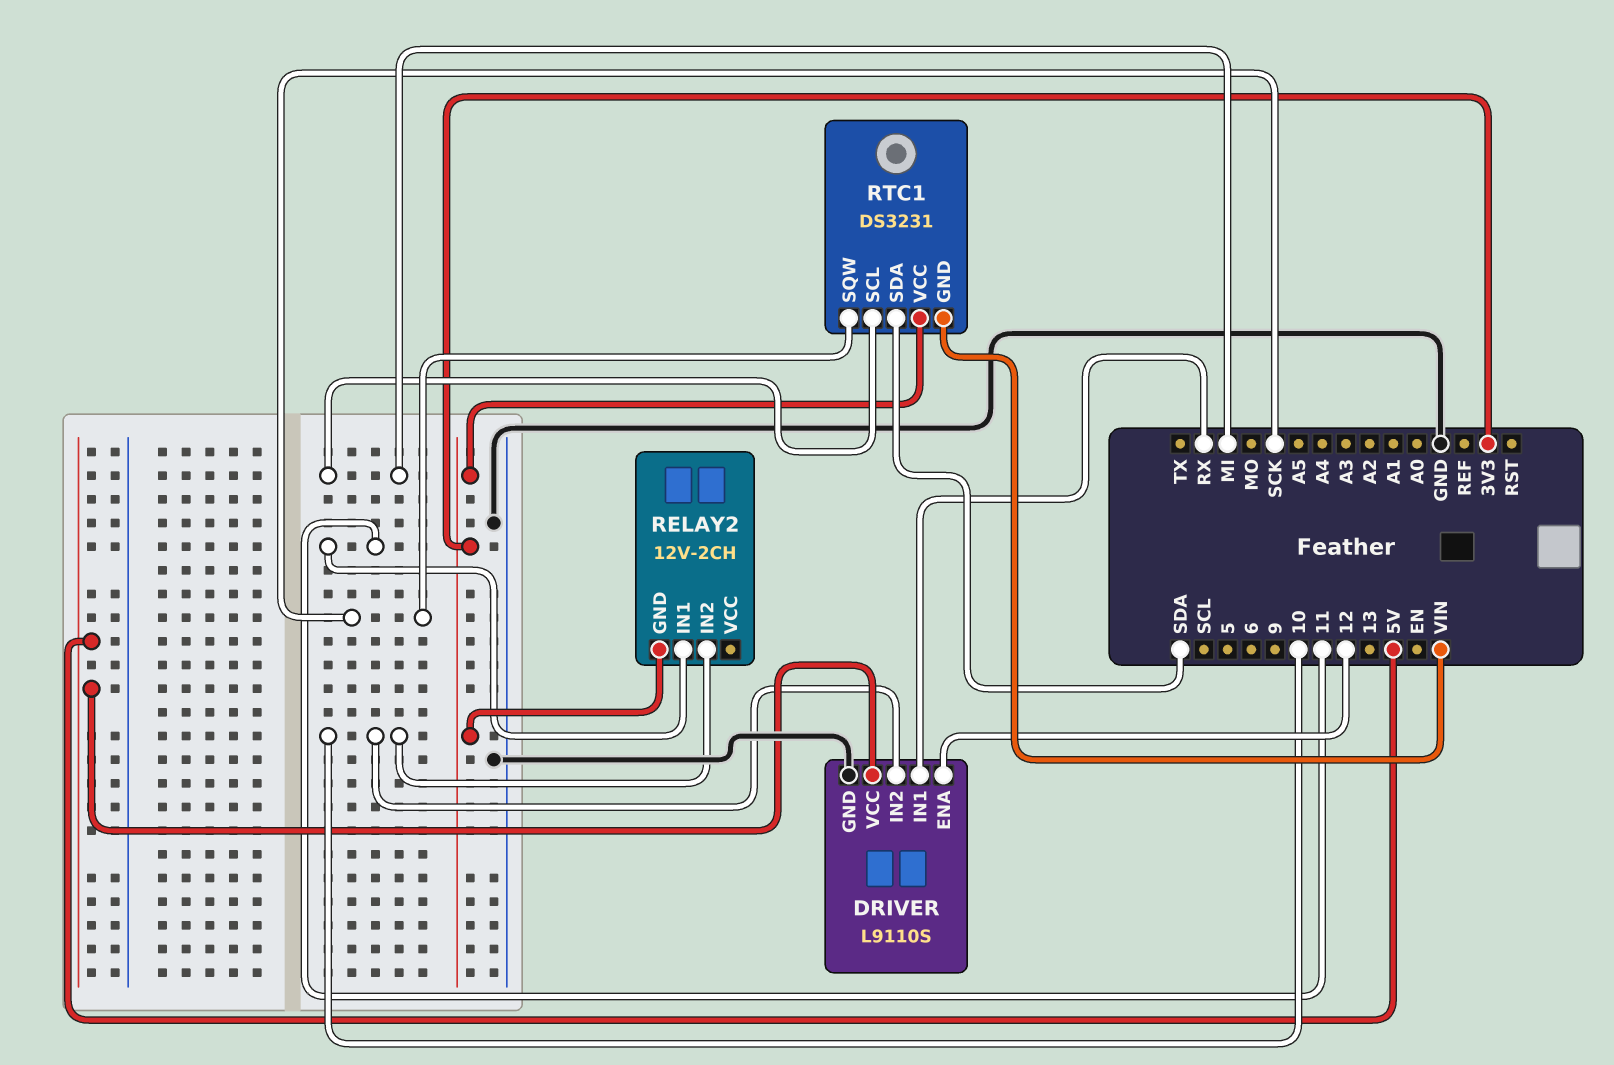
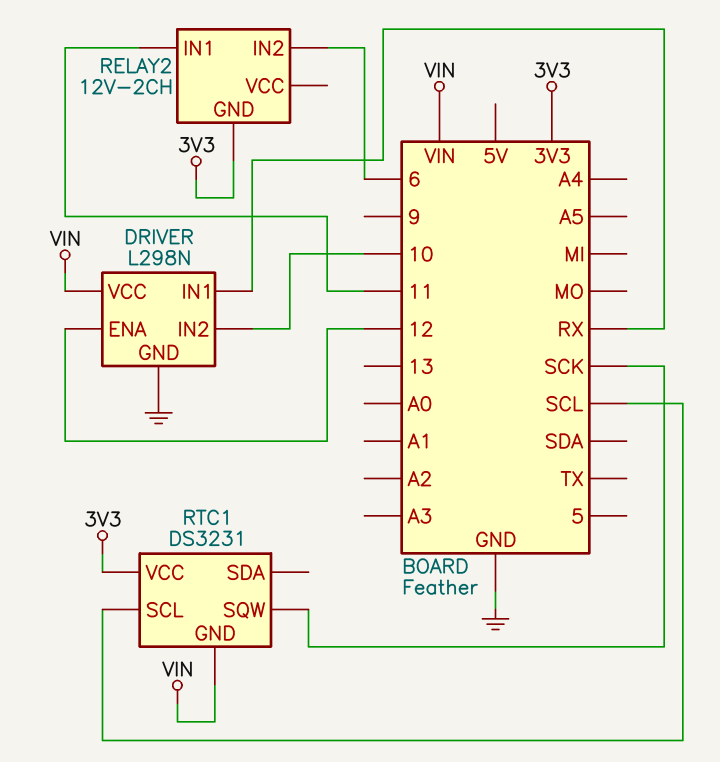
DRIVER: L9110S -> L298N
DRIVER pin VCC: 5V -> VIN
RELAY2 pin IN2: 10 -> 6
RTC1 pin SCL: MI -> SCL
RTC1 pin SDA: SDA -> none

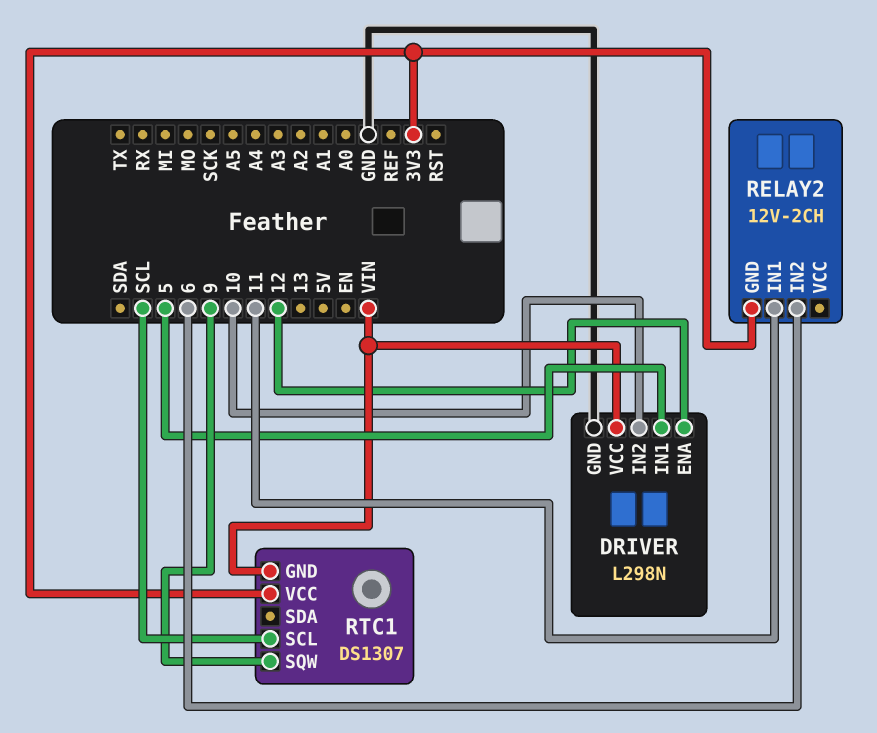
DRIVER pin IN1: RX -> 5
RTC1: DS3231 -> DS1307
RTC1 pin SQW: SCK -> 9

